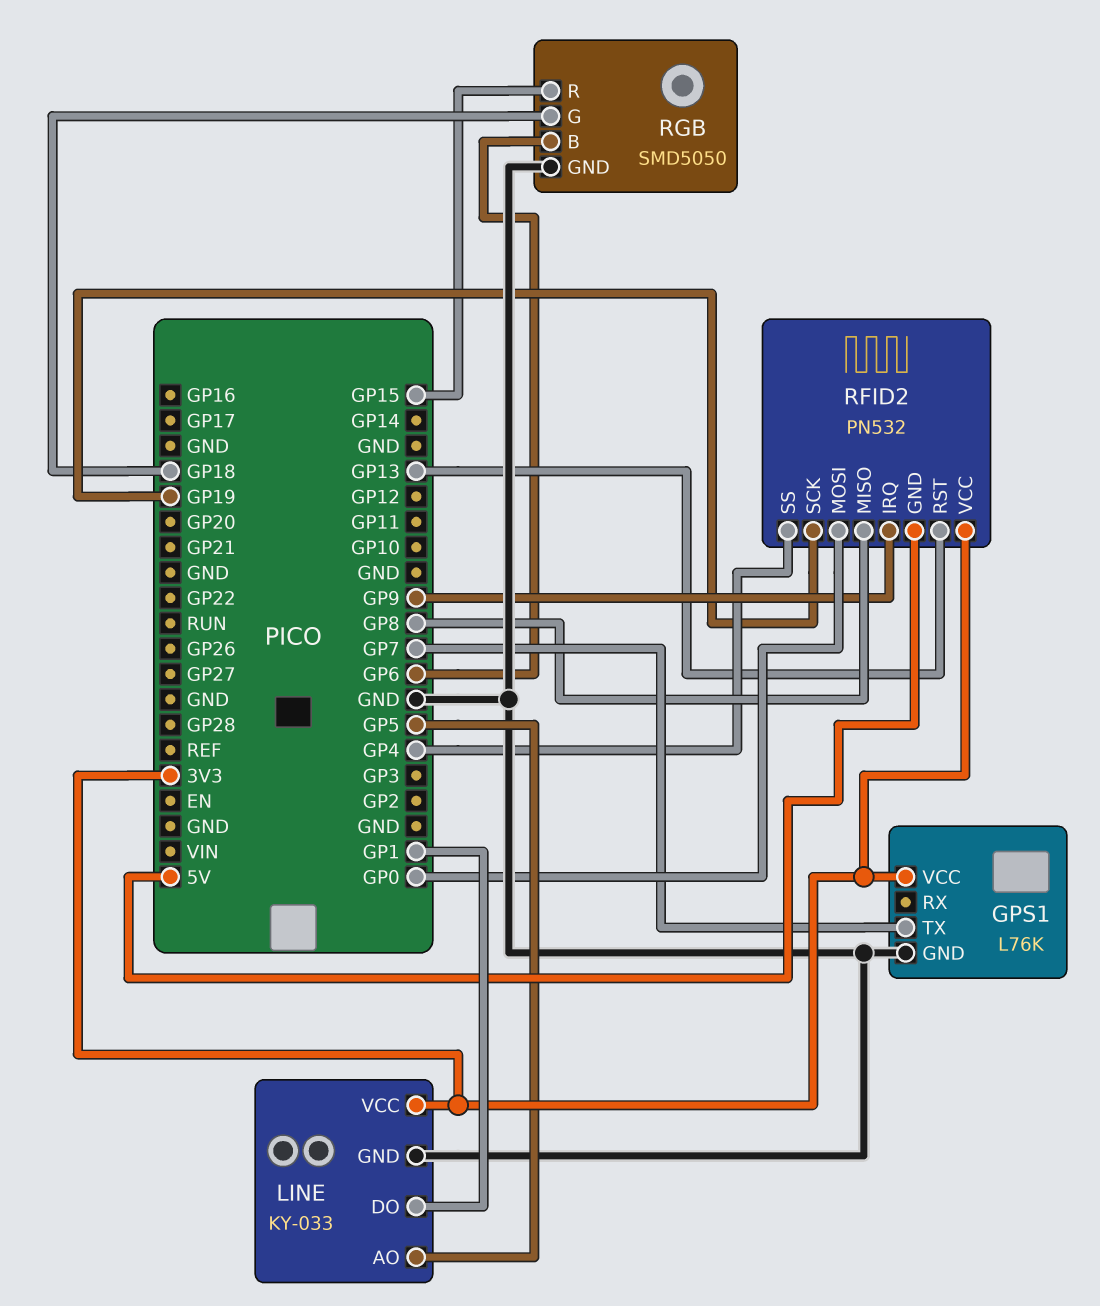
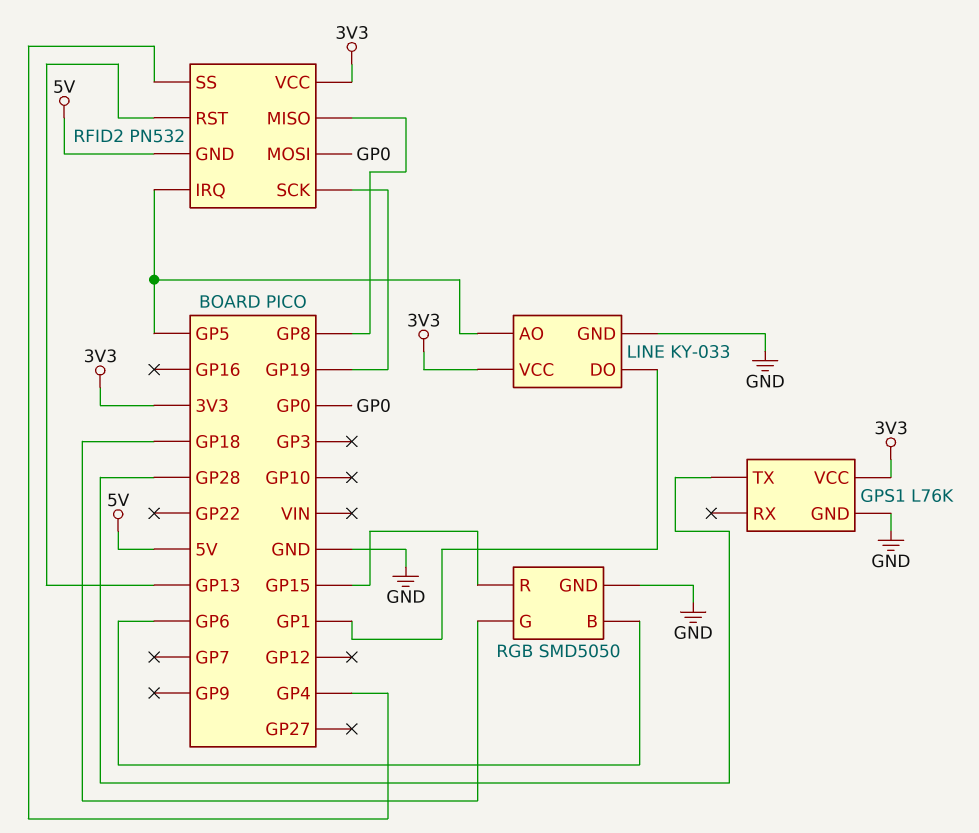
GPS1 pin TX: GP7 -> GP28
RFID2 pin IRQ: GP9 -> GP5

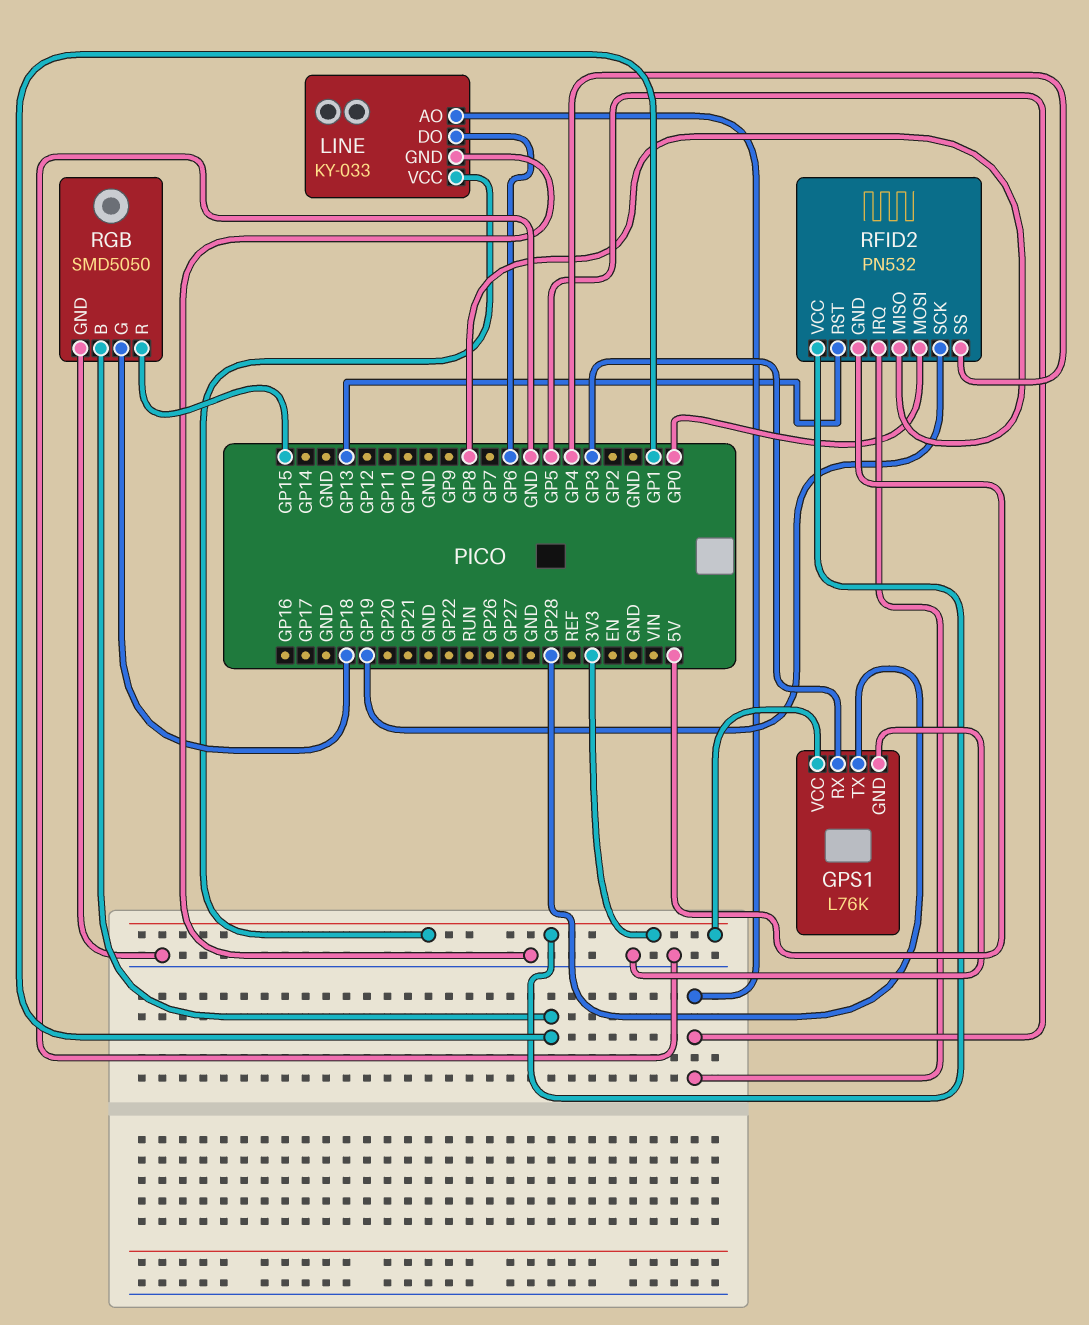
GPS1 pin RX: none -> GP3
LINE pin DO: GP1 -> GP6
RGB pin B: GP6 -> GP1

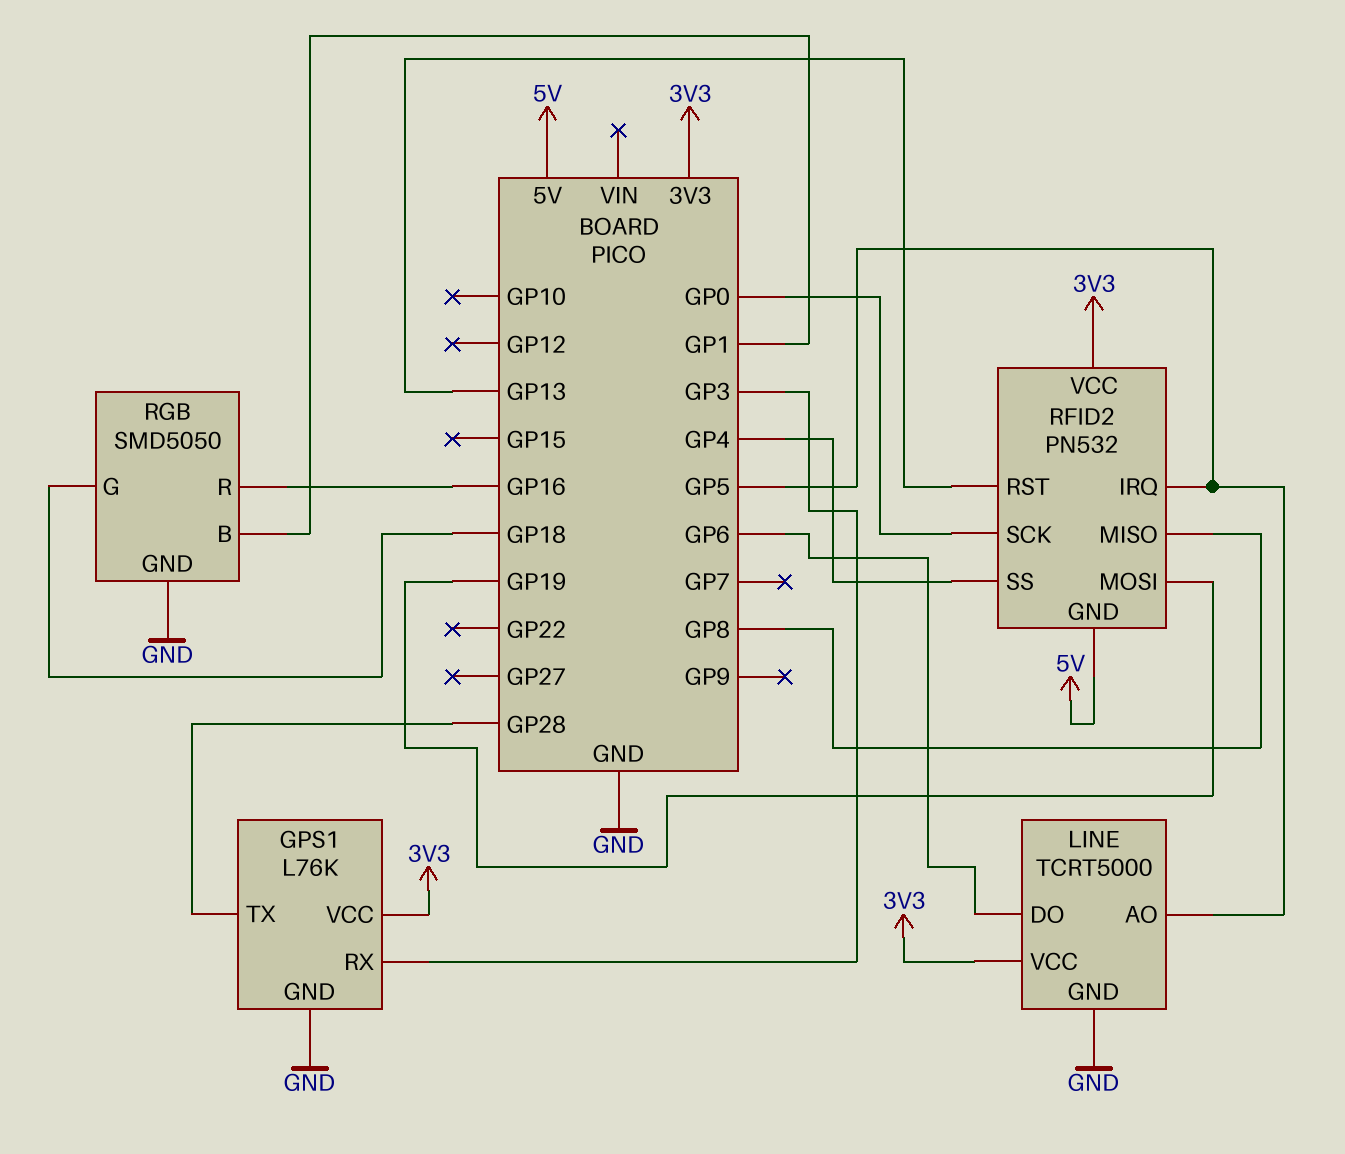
LINE: KY-033 -> TCRT5000
RFID2 pin MOSI: GP0 -> GP19
RFID2 pin SCK: GP19 -> GP0
RGB pin R: GP15 -> GP16

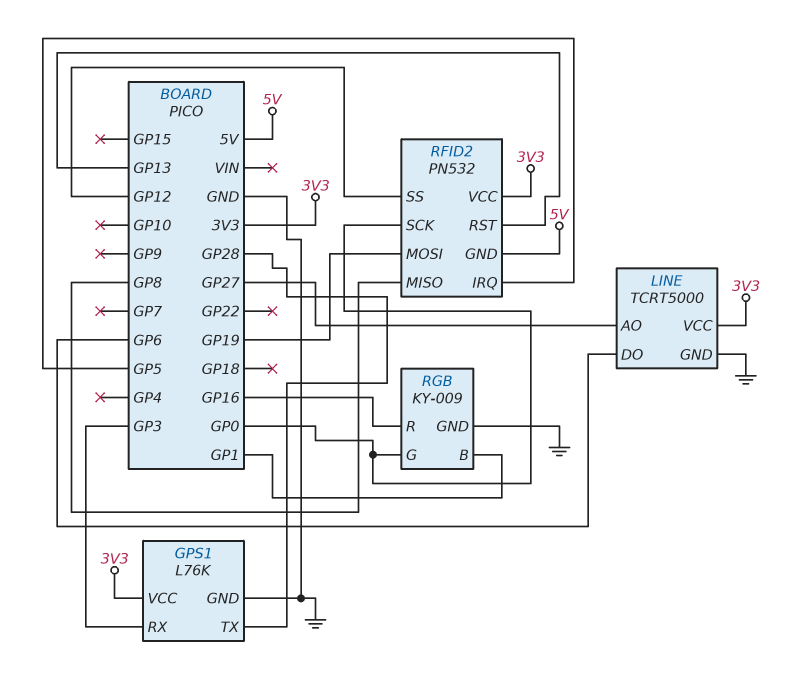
LINE pin AO: GP5 -> GP27
RFID2 pin SS: GP4 -> GP12
RGB: SMD5050 -> KY-009
RGB pin G: GP18 -> GP0

